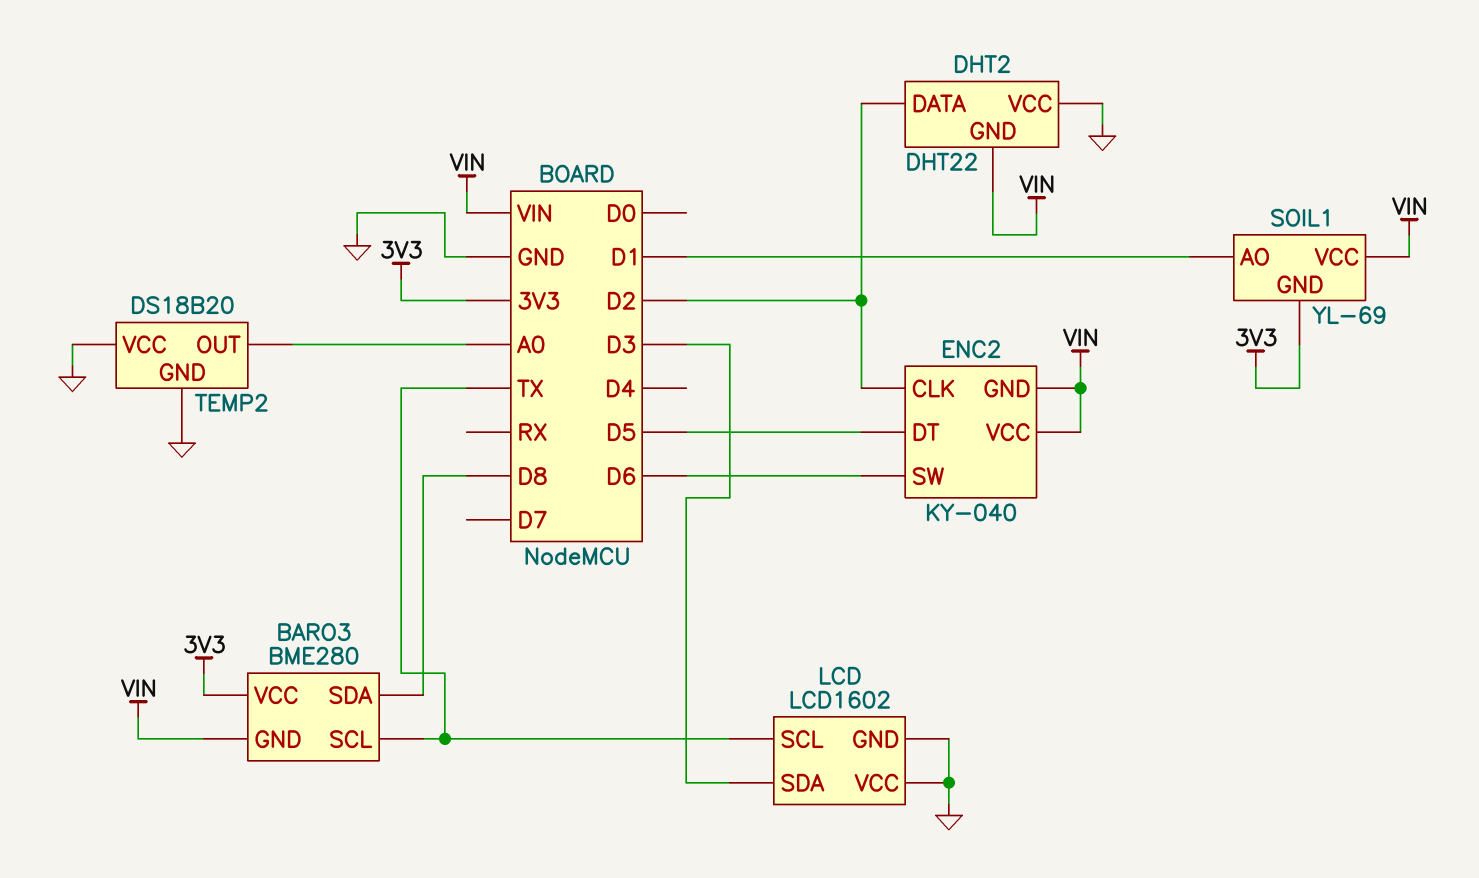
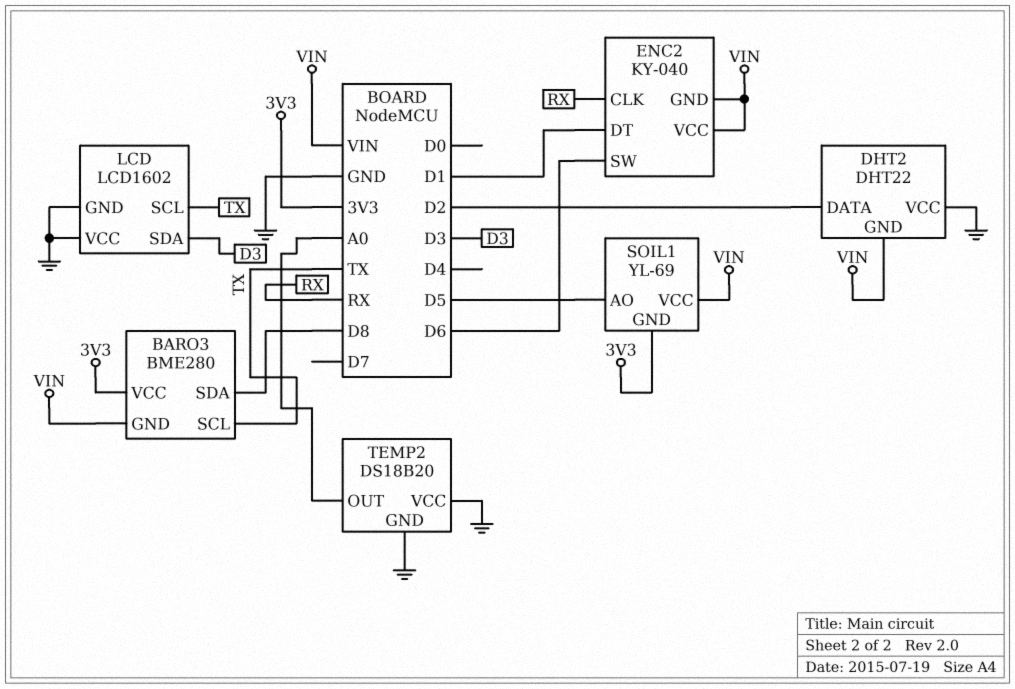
ENC2 pin CLK: D2 -> RX
ENC2 pin DT: D5 -> D1
SOIL1 pin AO: D1 -> D5

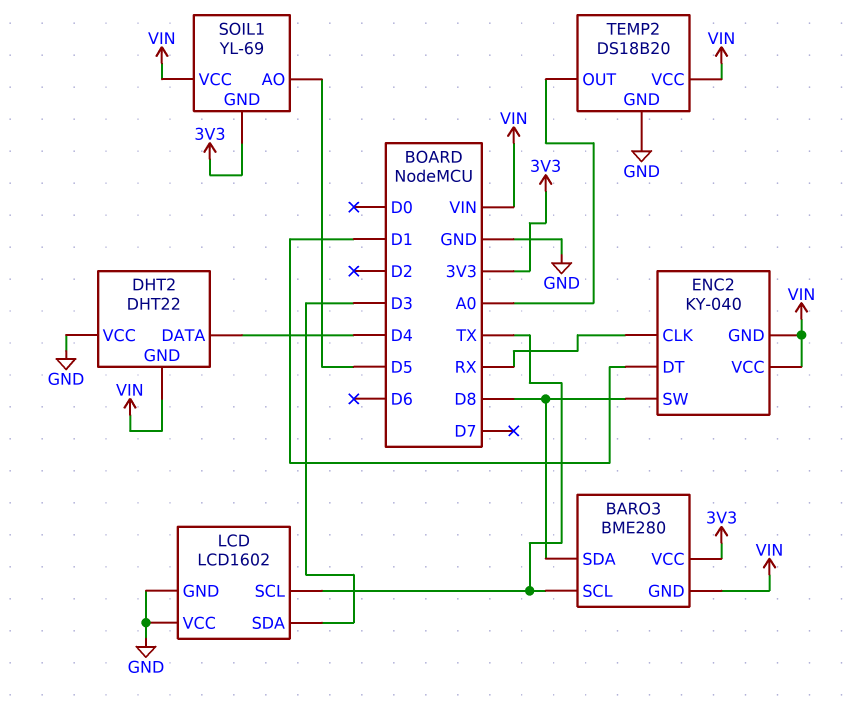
DHT2 pin DATA: D2 -> D4
ENC2 pin SW: D6 -> D8
TEMP2 pin VCC: GND -> VIN

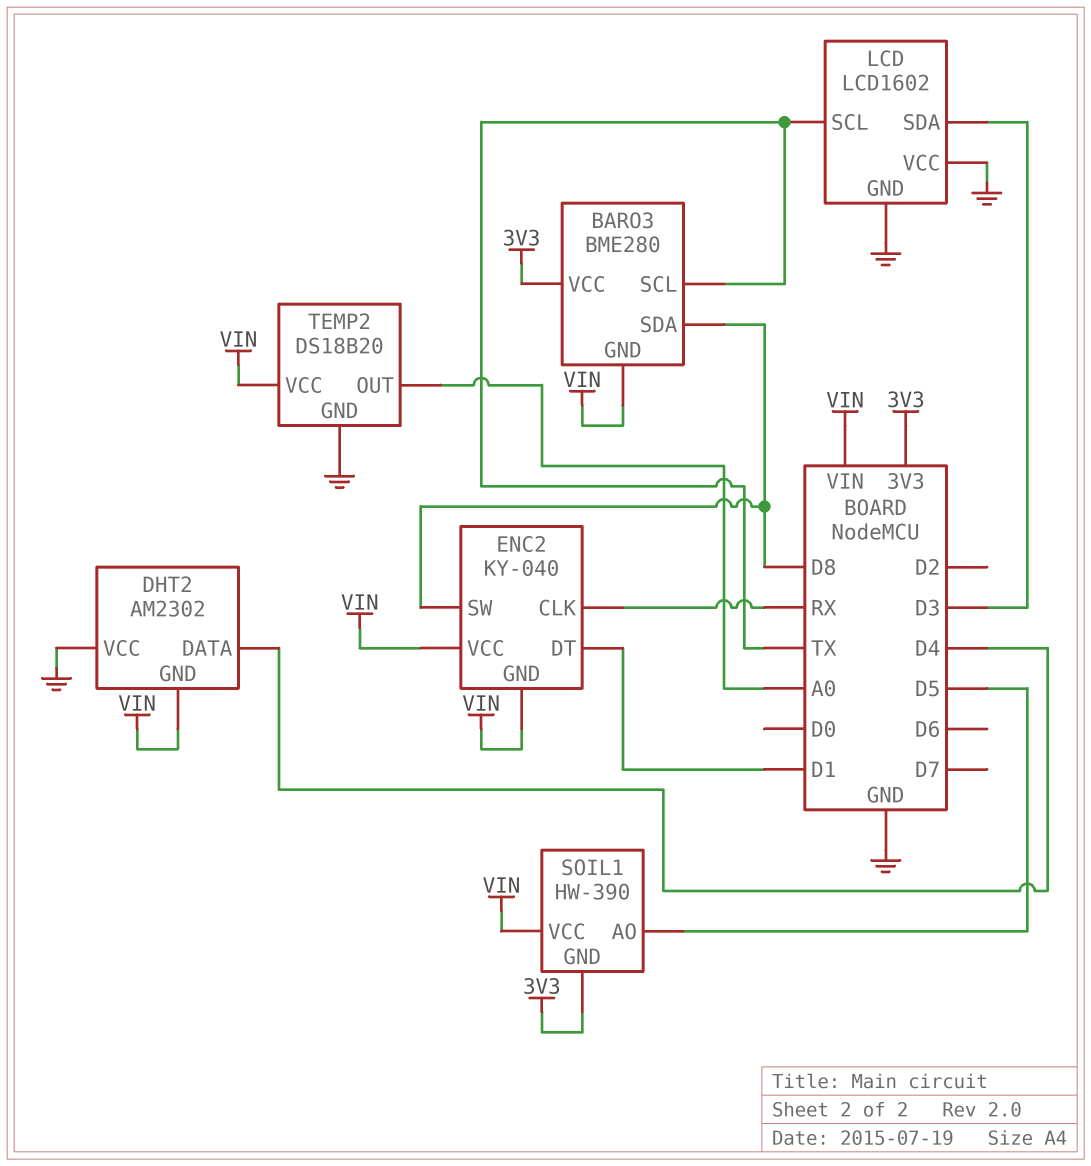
DHT2: DHT22 -> AM2302
SOIL1: YL-69 -> HW-390

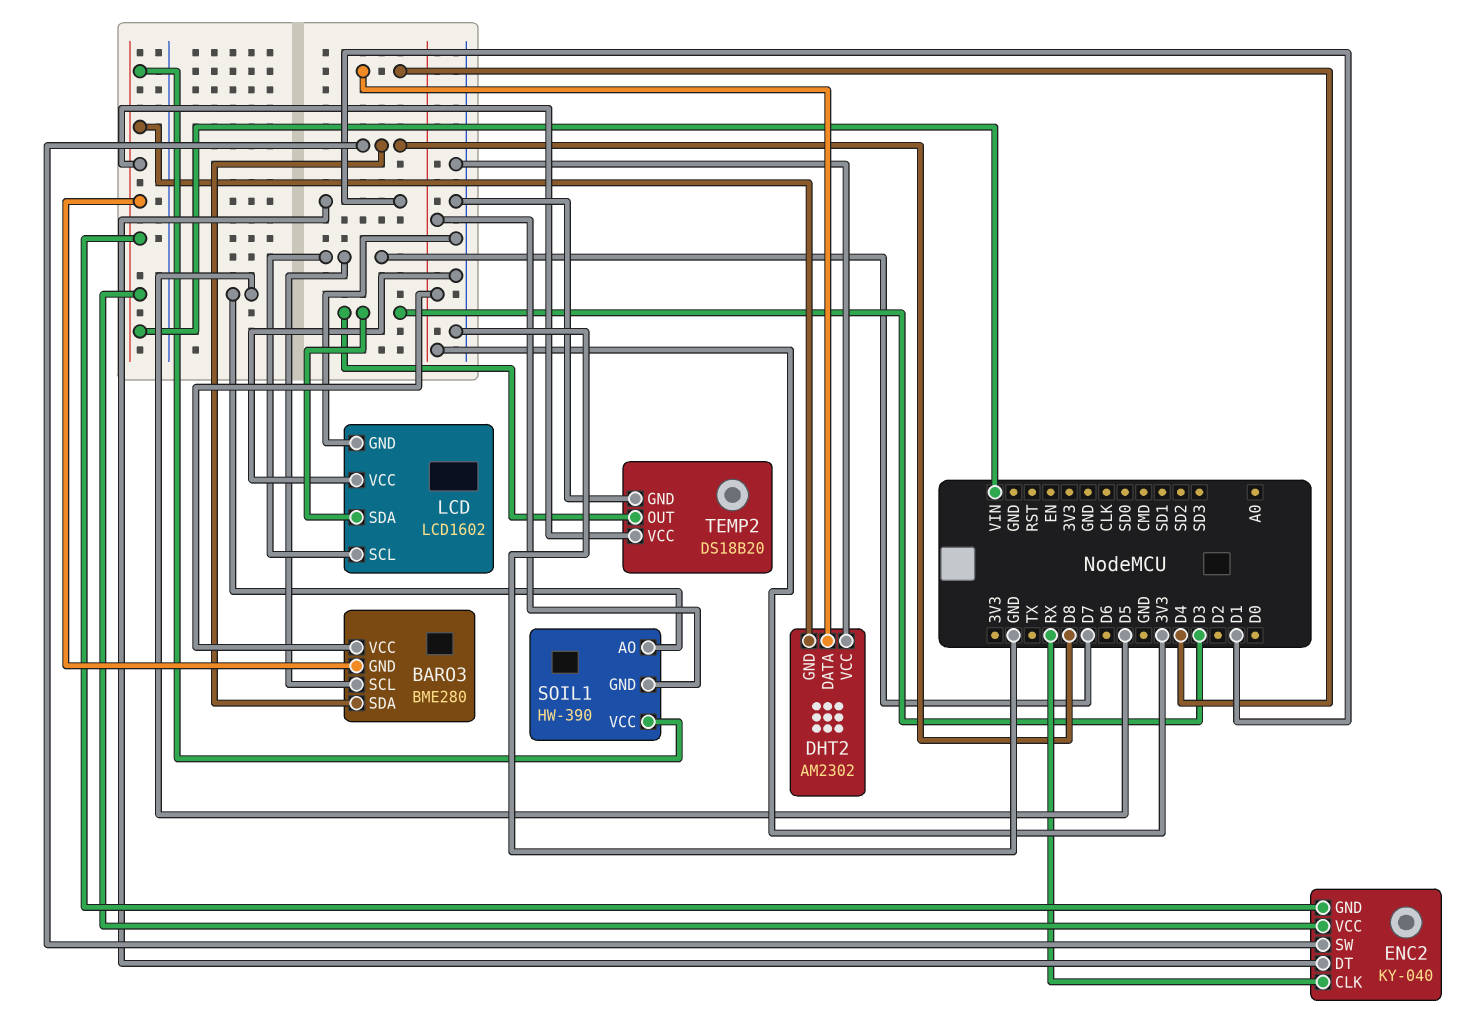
BARO3 pin SCL: TX -> D7
LCD pin SCL: TX -> D7
TEMP2 pin OUT: A0 -> D3

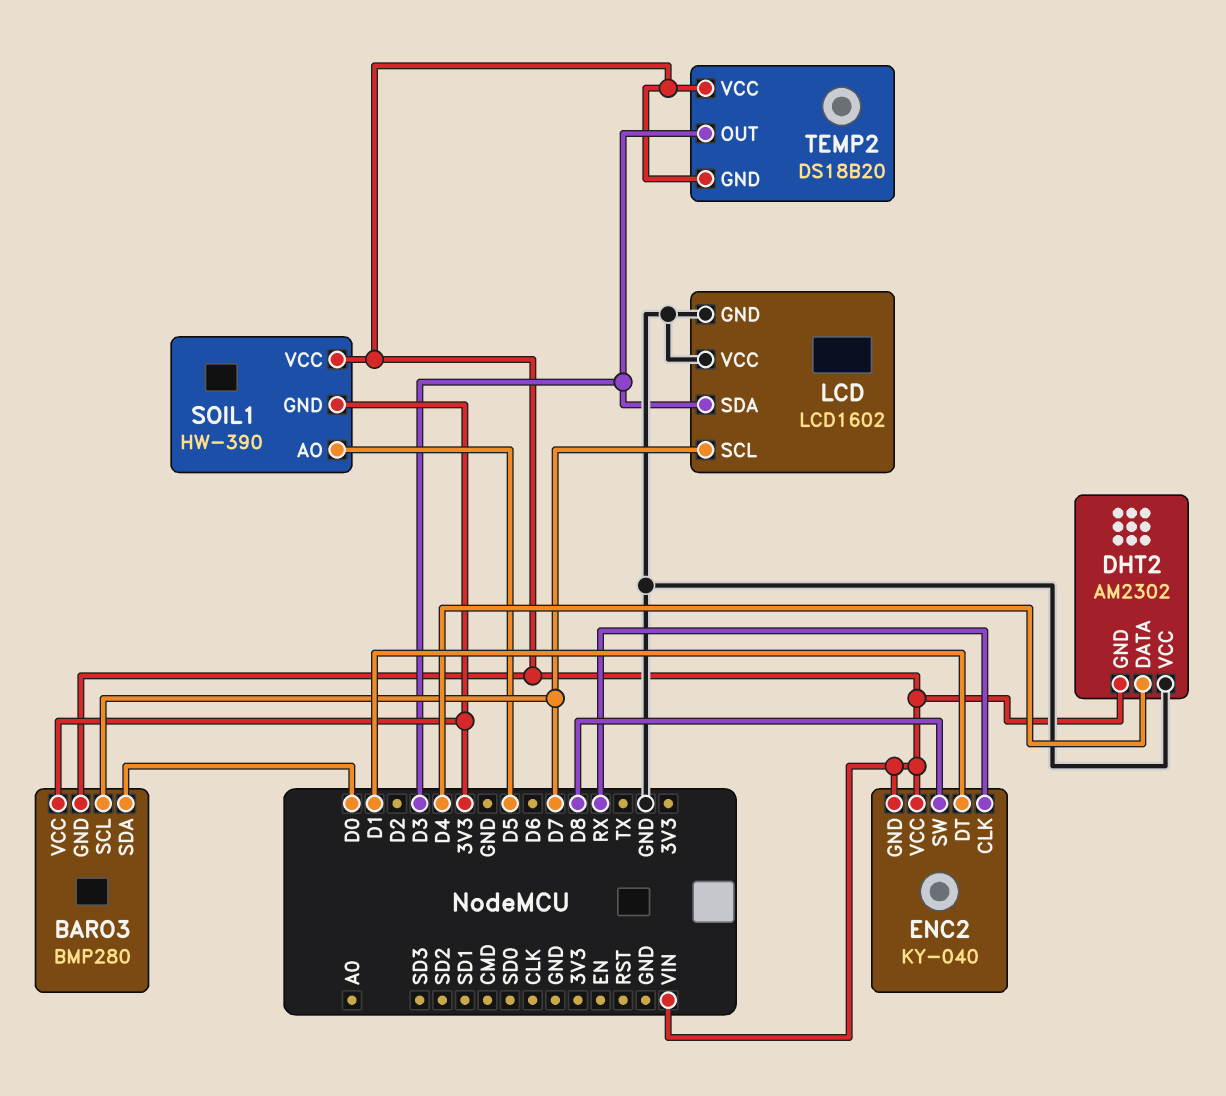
BARO3: BME280 -> BMP280
BARO3 pin SDA: D8 -> D0
TEMP2 pin GND: GND -> VIN

